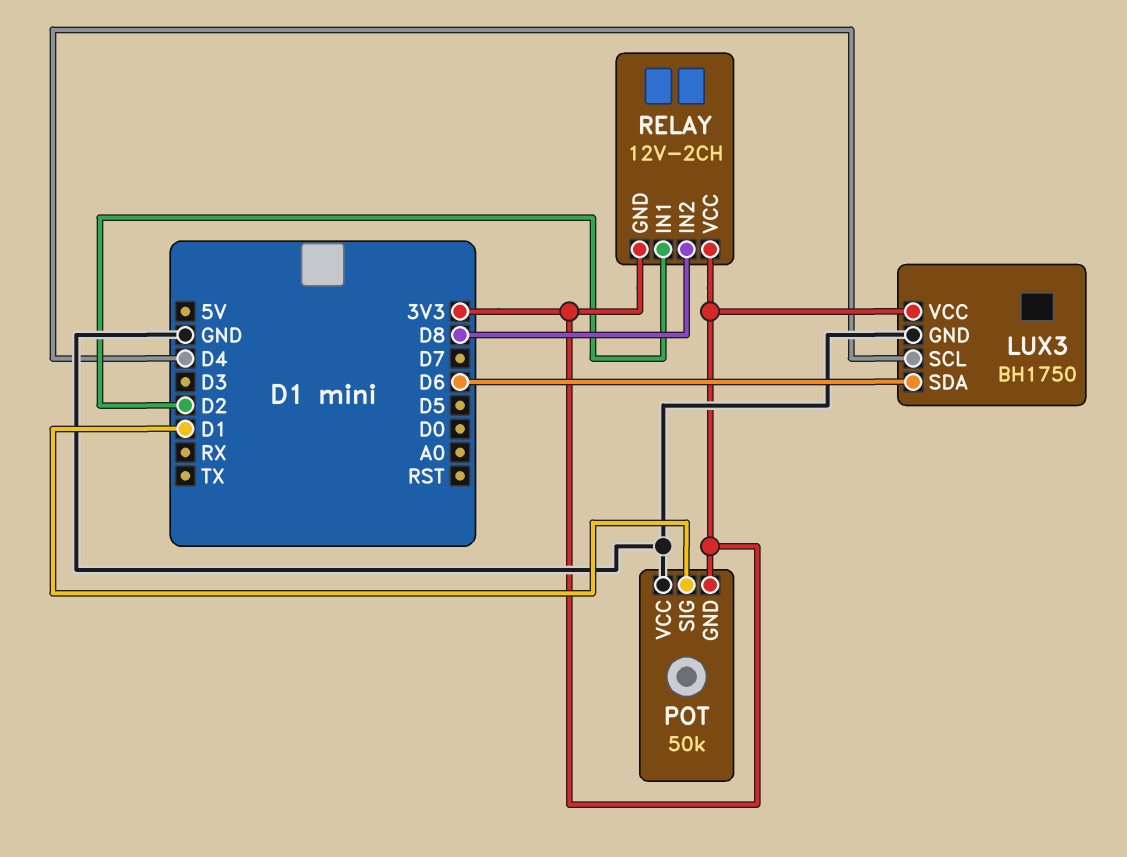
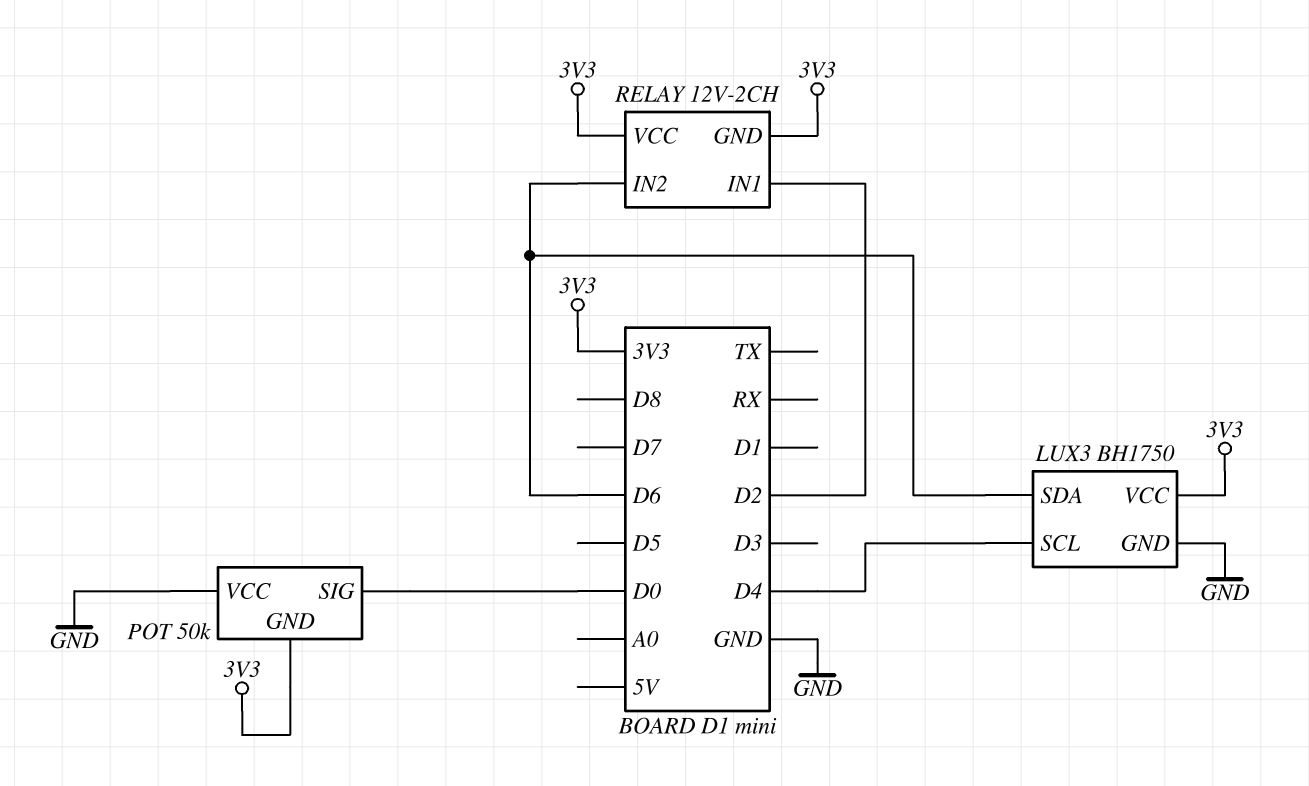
POT pin SIG: D1 -> D0
RELAY pin IN2: D8 -> D6

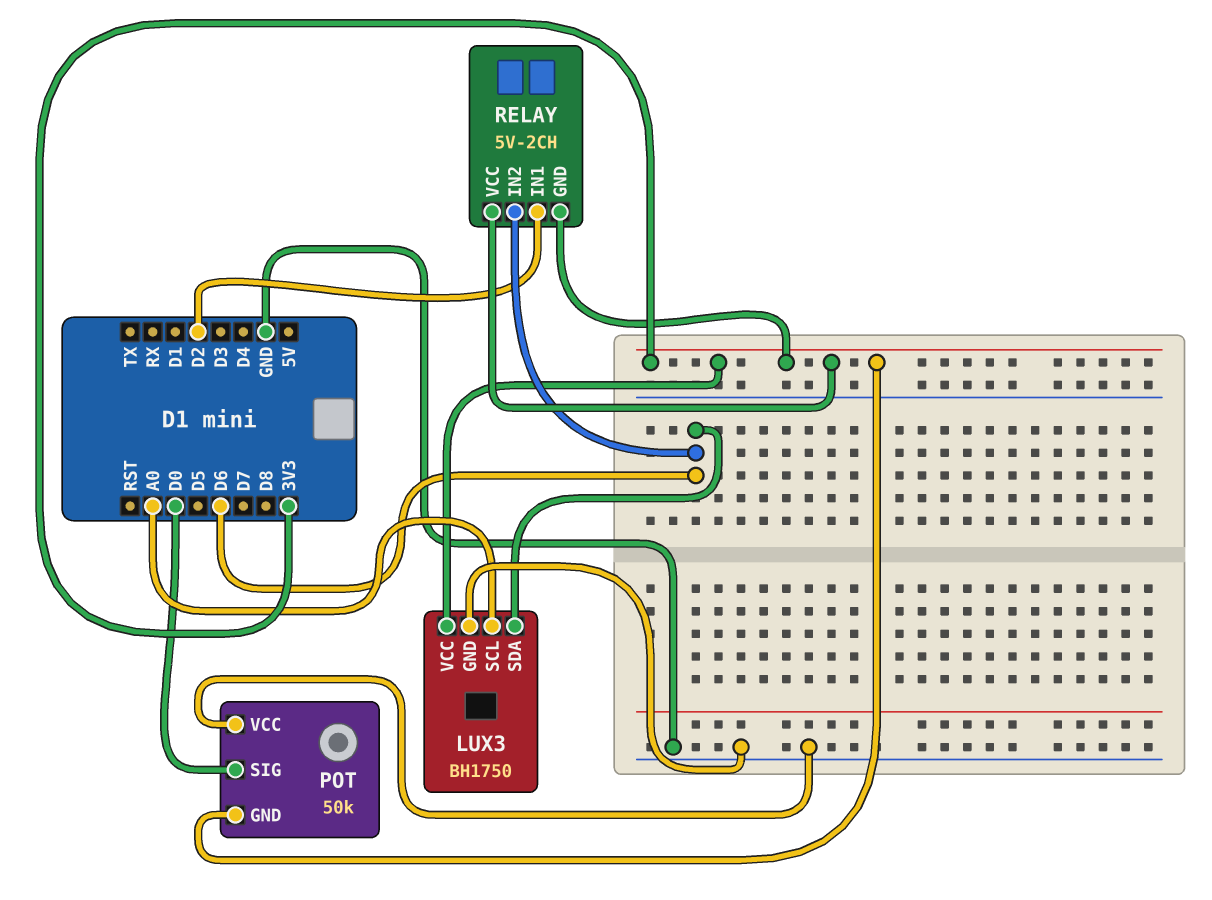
LUX3 pin SCL: D4 -> A0
RELAY: 12V-2CH -> 5V-2CH

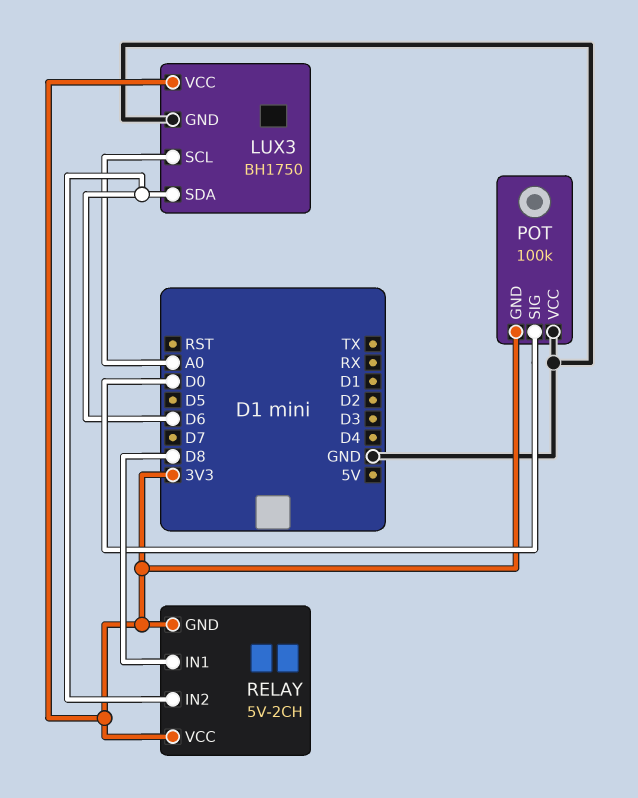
POT: 50k -> 100k
RELAY pin IN1: D2 -> D8

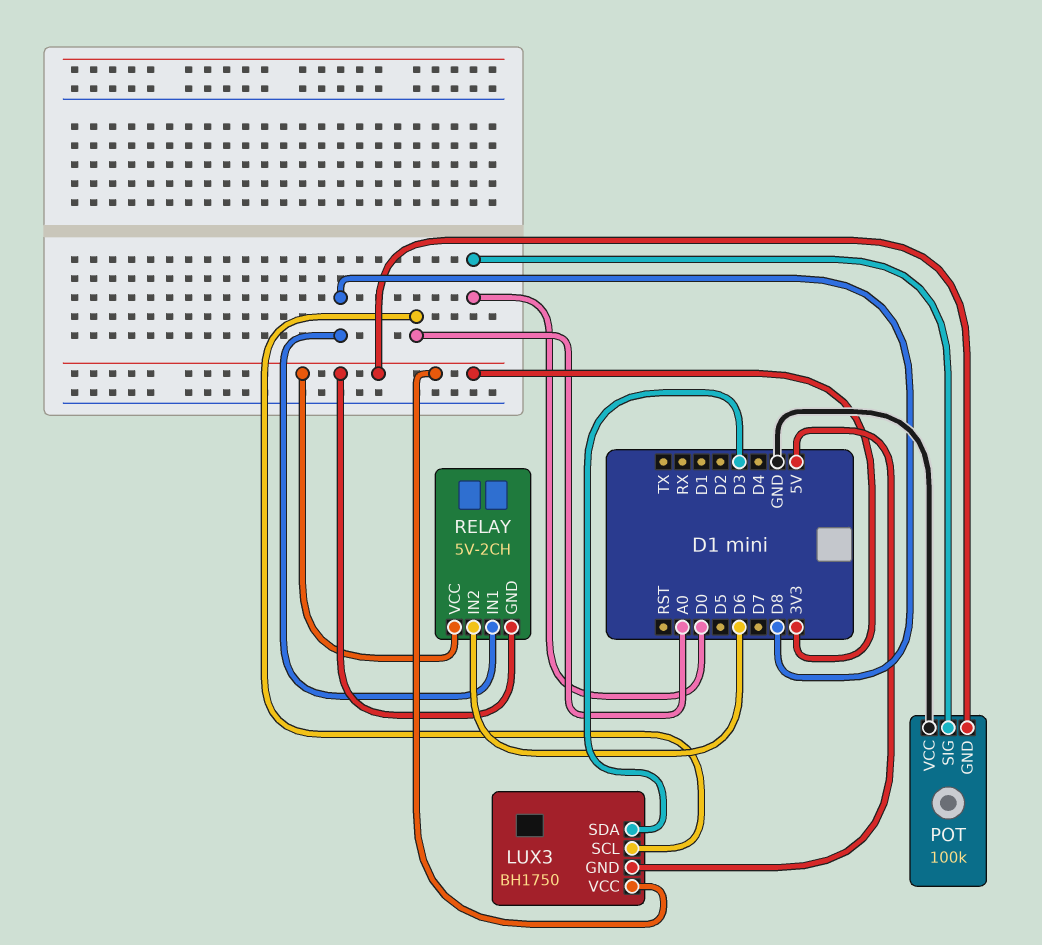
LUX3 pin GND: GND -> 5V
LUX3 pin SDA: D6 -> D3

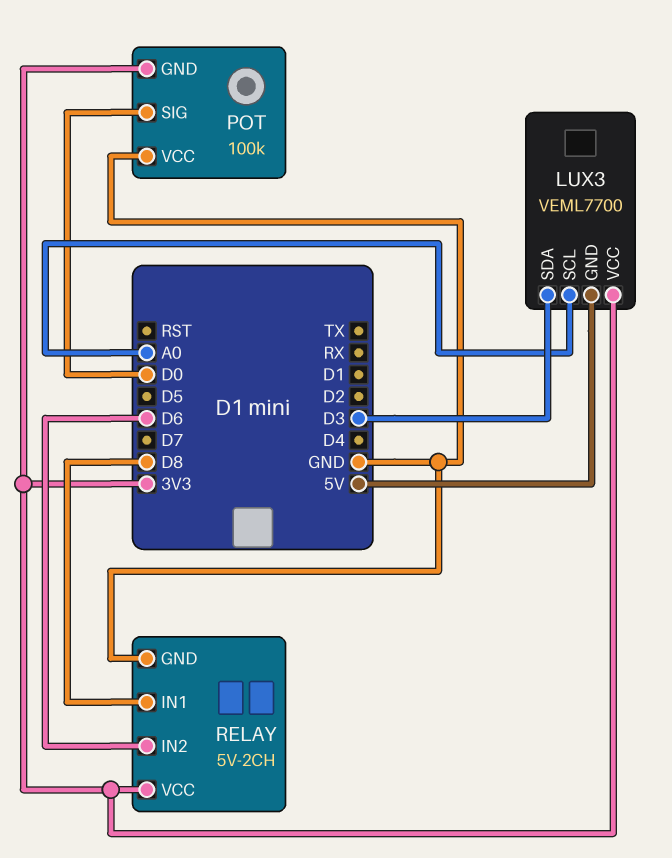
LUX3: BH1750 -> VEML7700
RELAY pin GND: 3V3 -> GND

